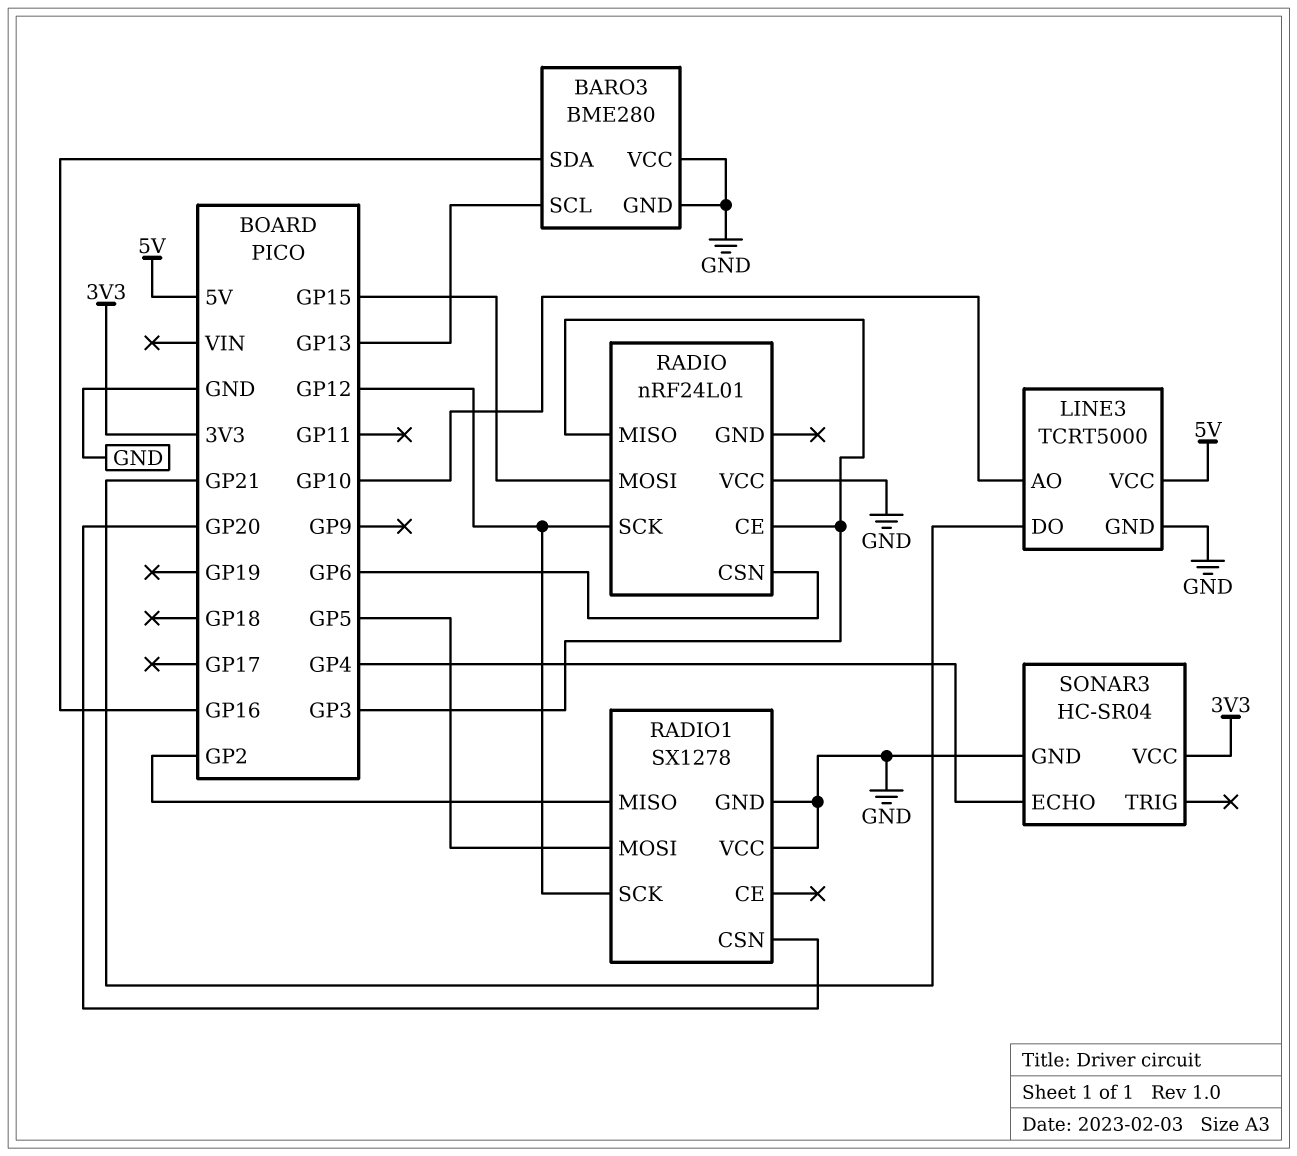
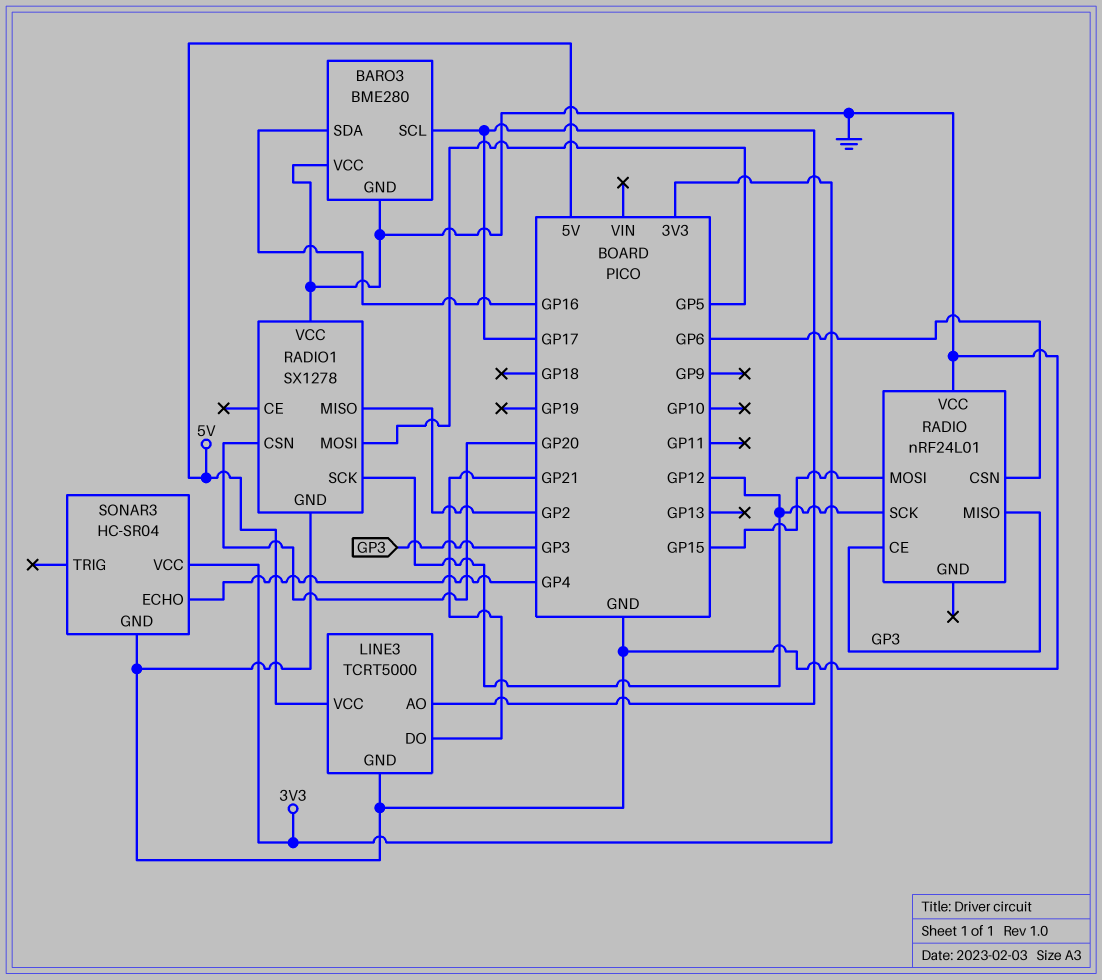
BARO3 pin SCL: GP13 -> GP17
LINE3 pin AO: GP10 -> GP17

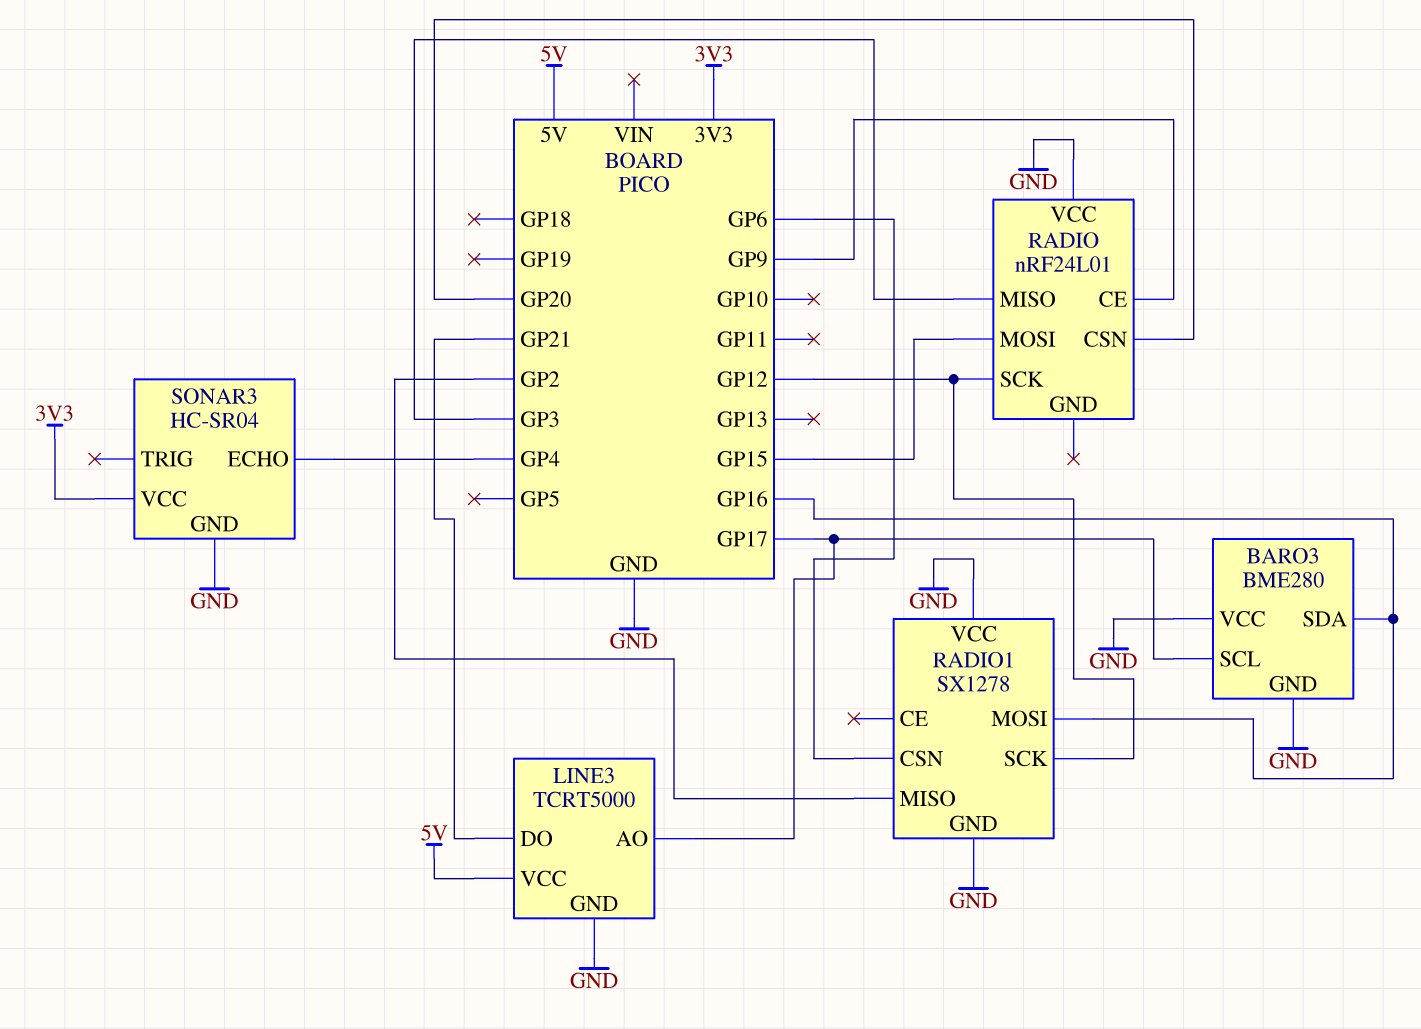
RADIO pin CE: GP3 -> GP9
RADIO pin CSN: GP6 -> GP20
RADIO1 pin CSN: GP20 -> GP6
RADIO1 pin MOSI: GP5 -> GP16

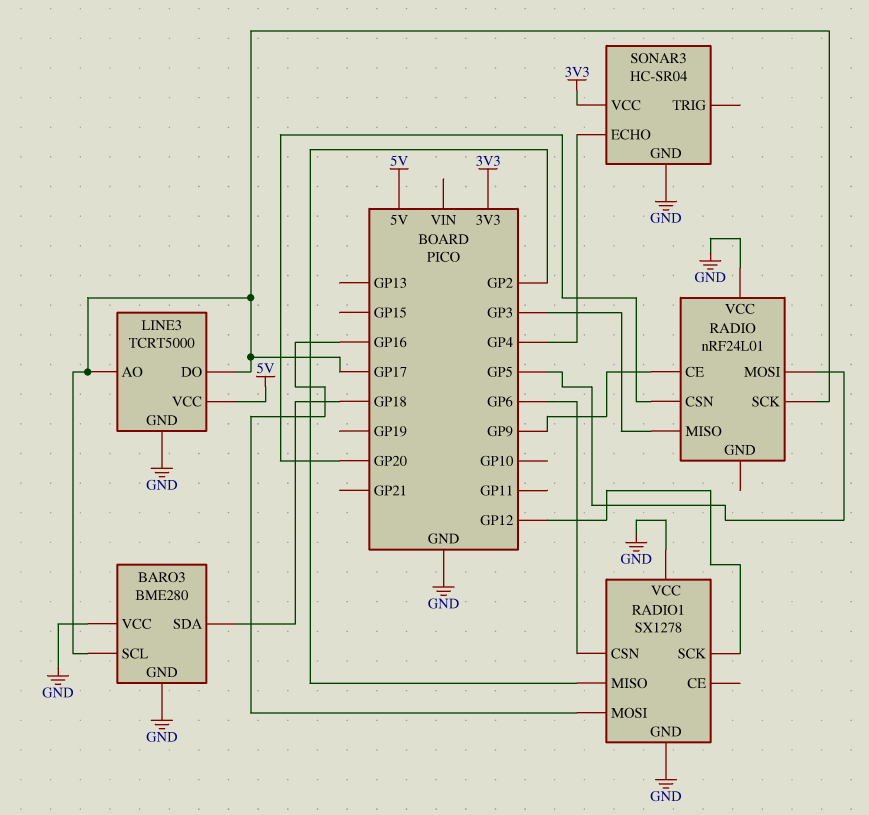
BARO3 pin SDA: GP16 -> GP18
LINE3 pin DO: GP21 -> GP17
RADIO pin MOSI: GP15 -> GP5
RADIO pin SCK: GP12 -> GP17

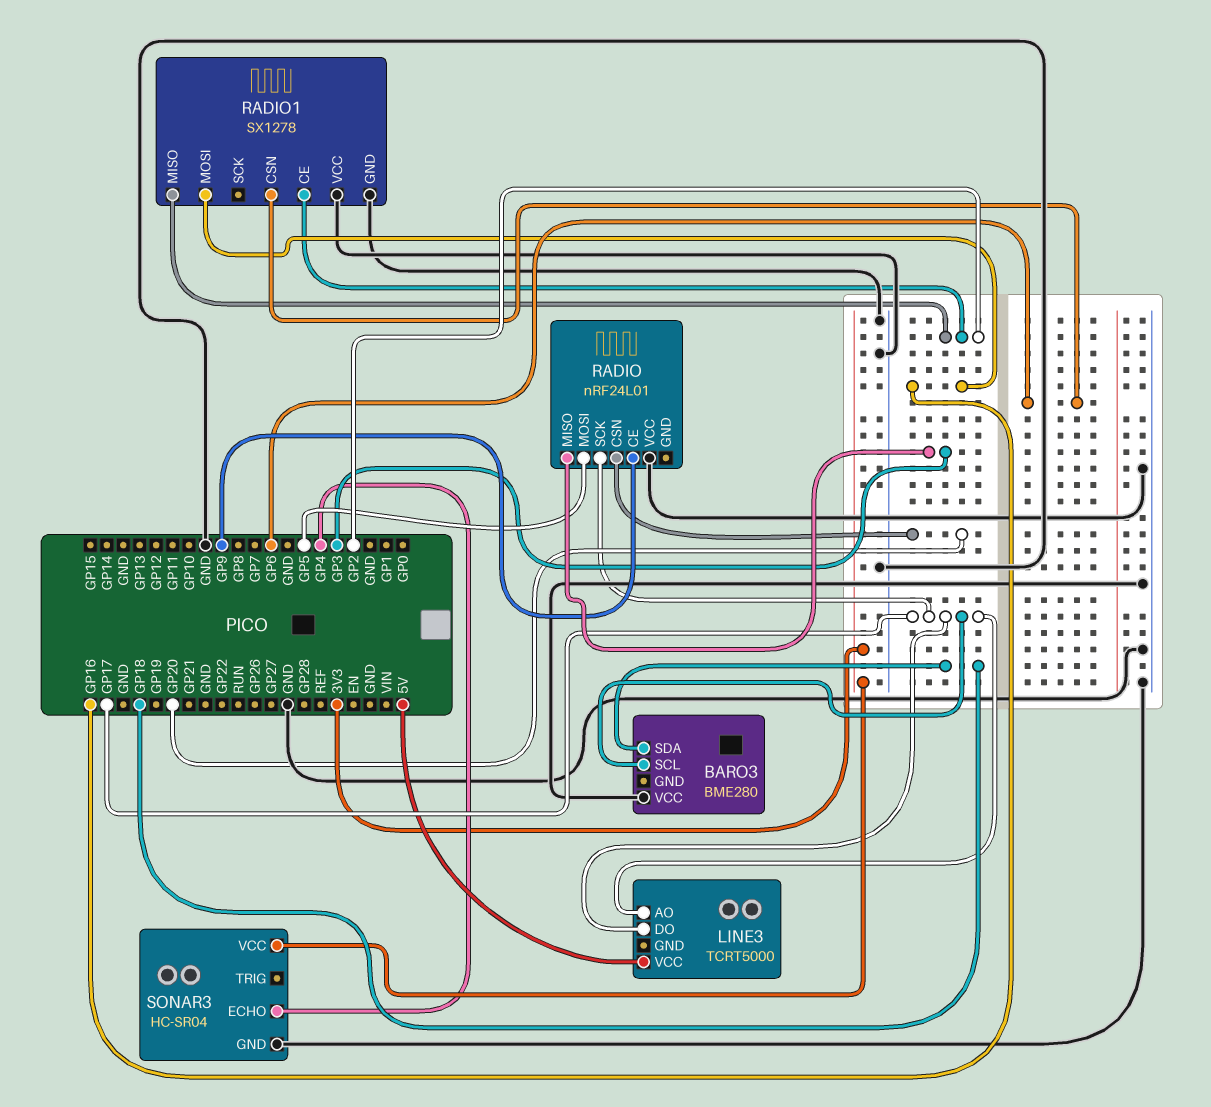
BARO3 pin GND: GND -> none
LINE3 pin GND: GND -> none
RADIO1 pin CE: none -> GP2
RADIO1 pin SCK: GP12 -> none

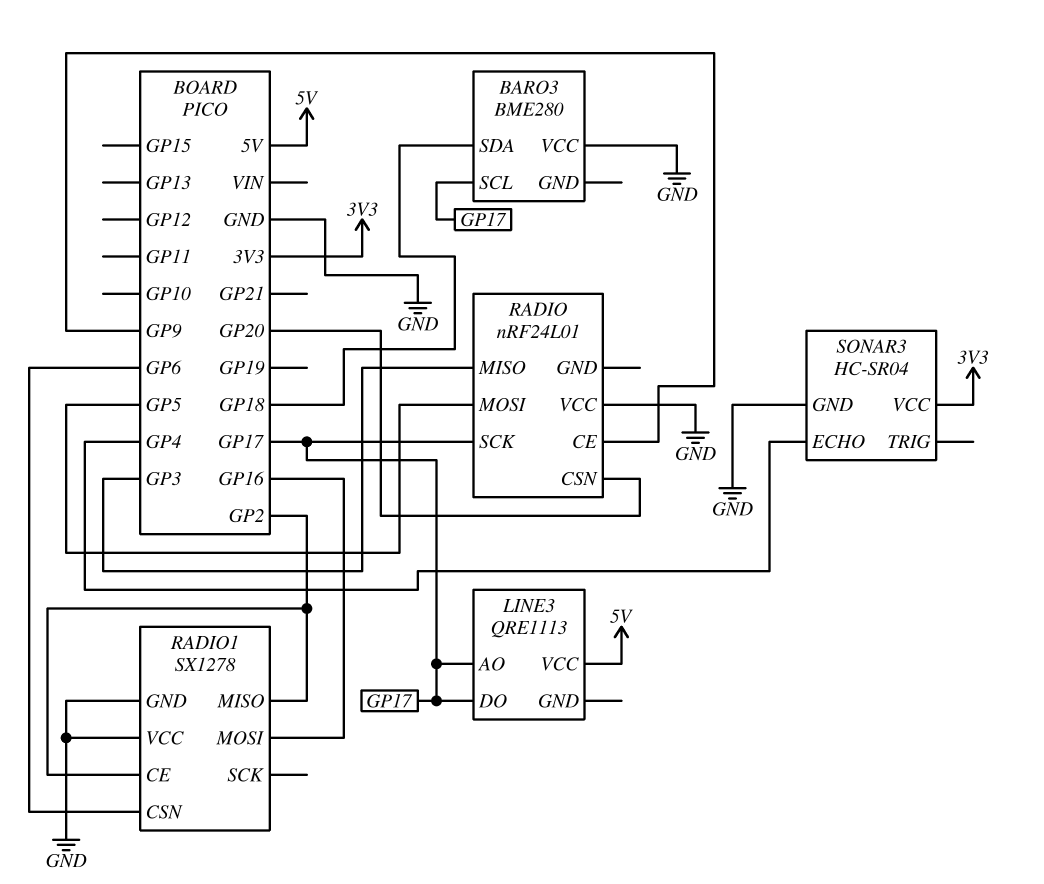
LINE3: TCRT5000 -> QRE1113

